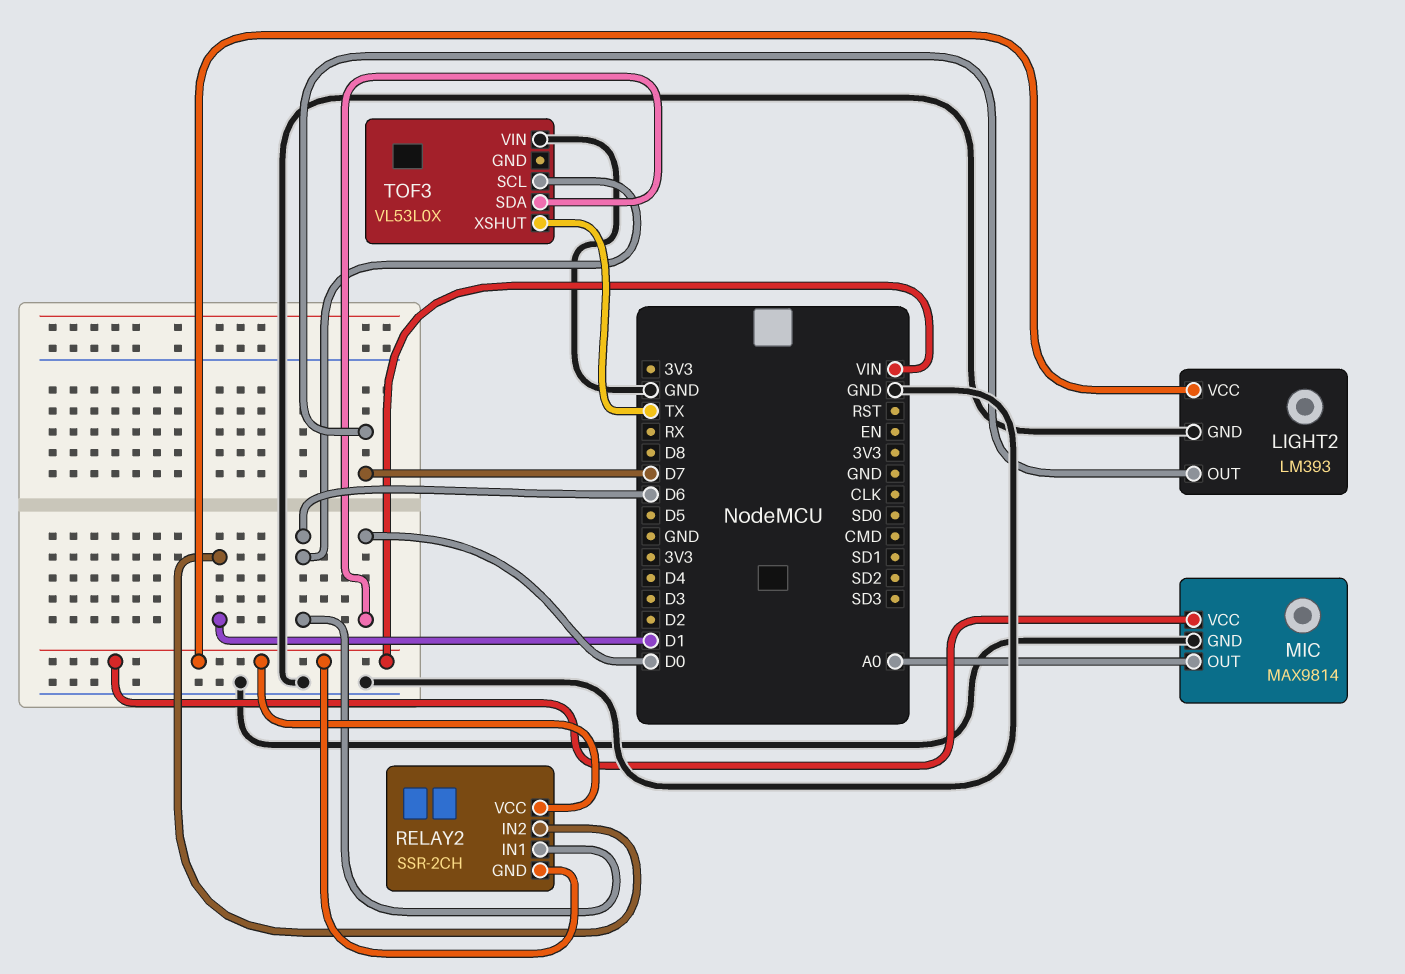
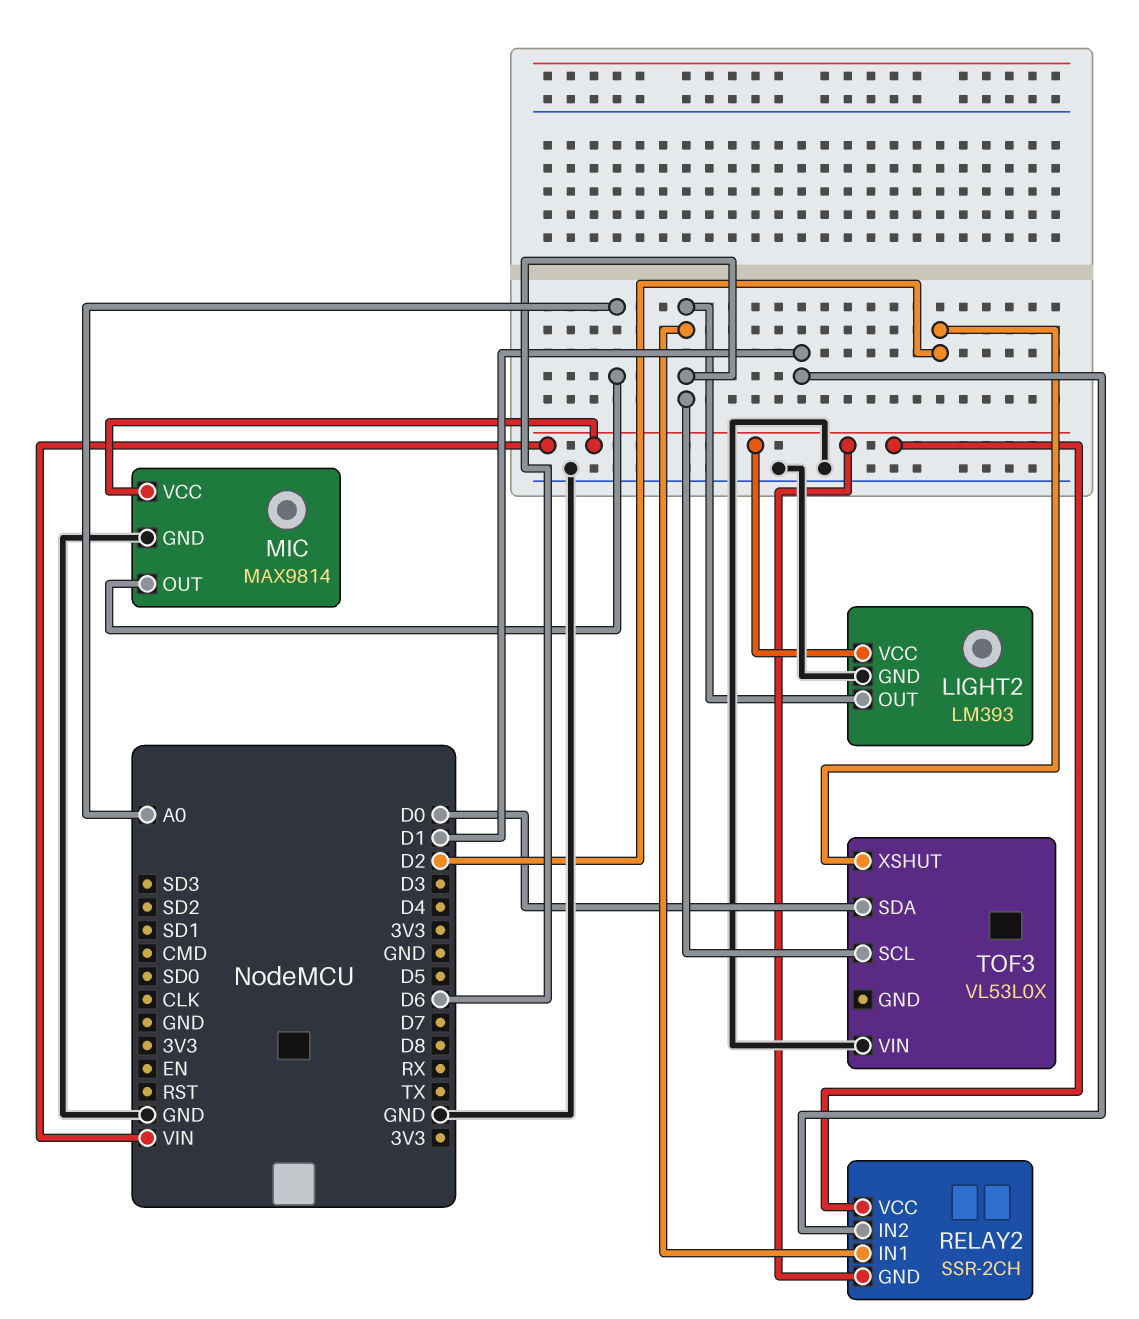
LIGHT2 pin OUT: D7 -> D6
TOF3 pin XSHUT: TX -> D2

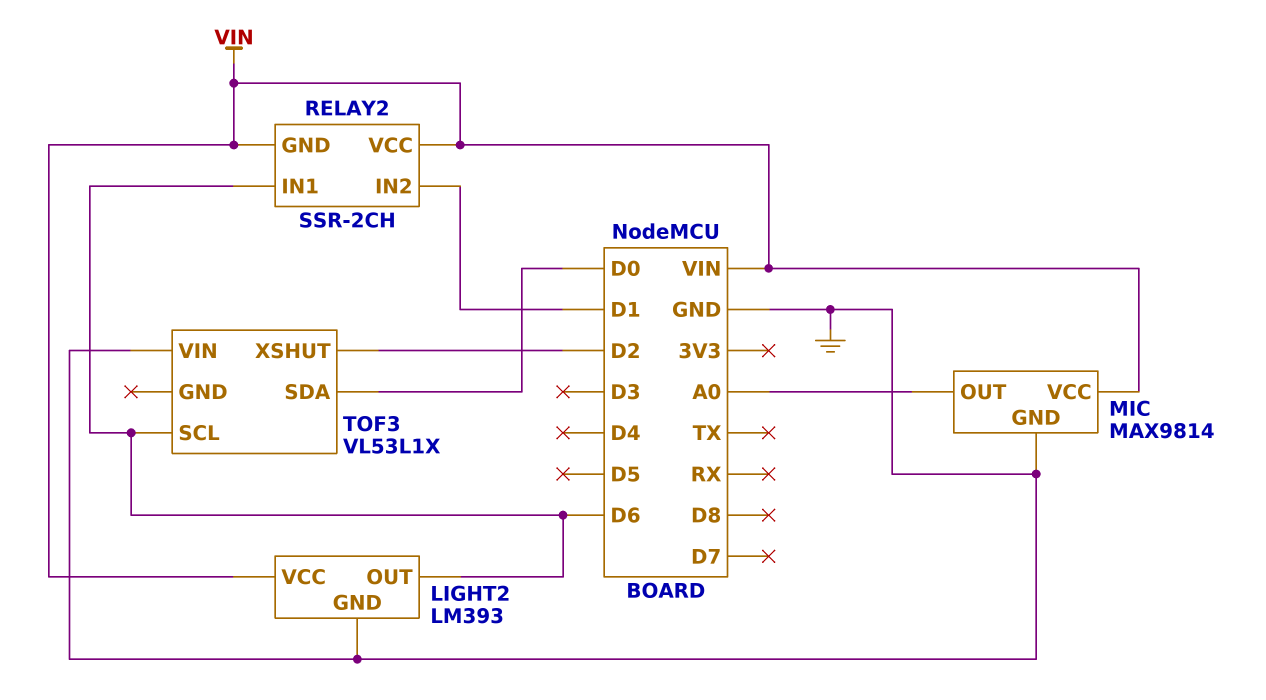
TOF3: VL53L0X -> VL53L1X

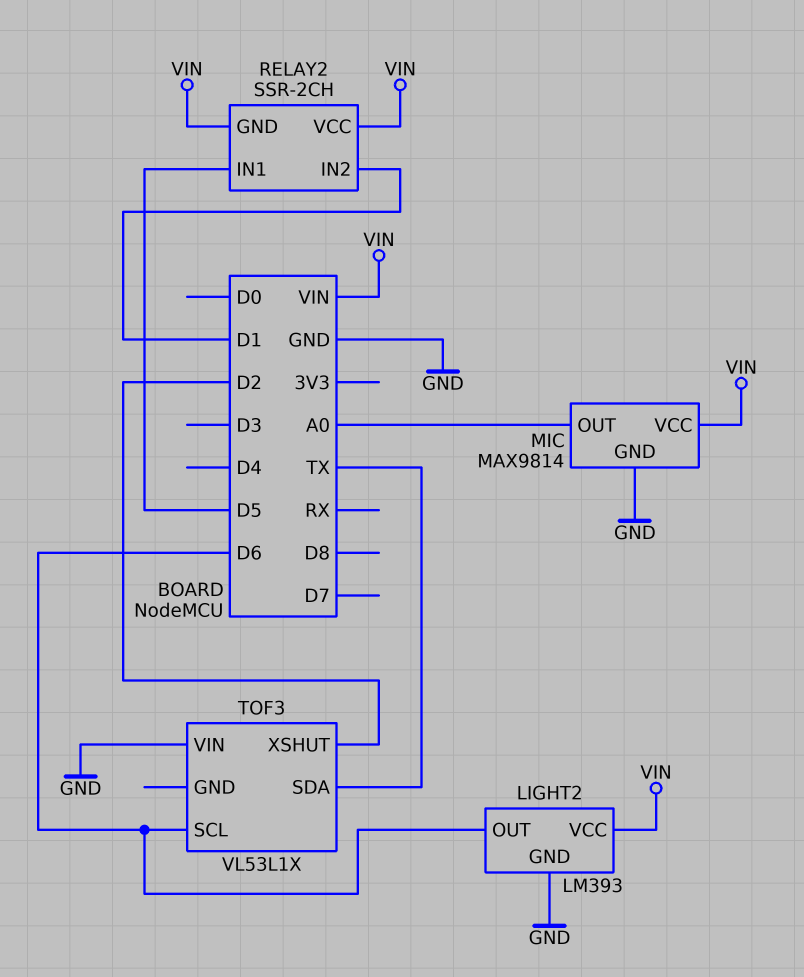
RELAY2 pin IN1: D6 -> D5
TOF3 pin SDA: D0 -> TX

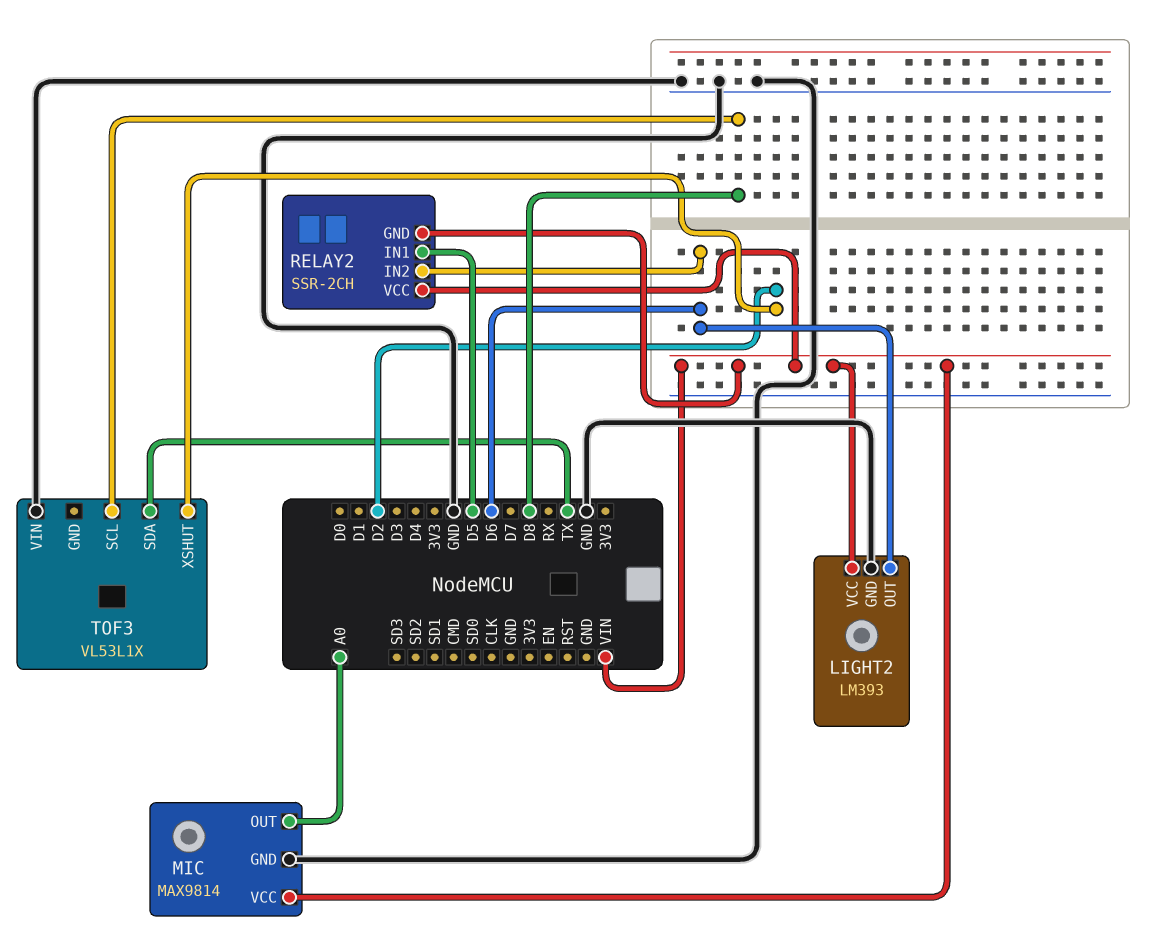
RELAY2 pin IN2: D1 -> D6
TOF3 pin SCL: D6 -> D8

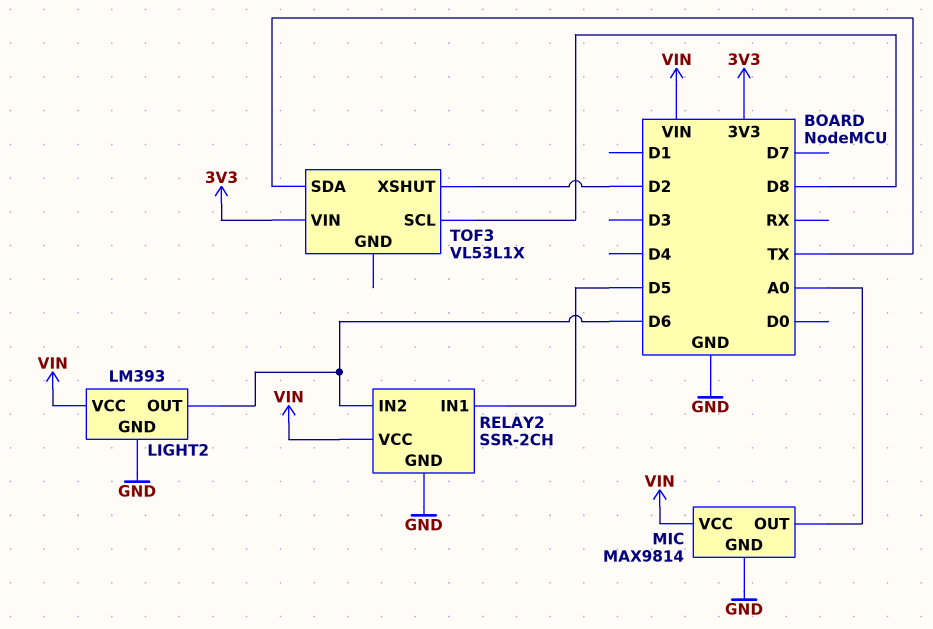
RELAY2 pin GND: VIN -> GND
TOF3 pin VIN: GND -> 3V3

